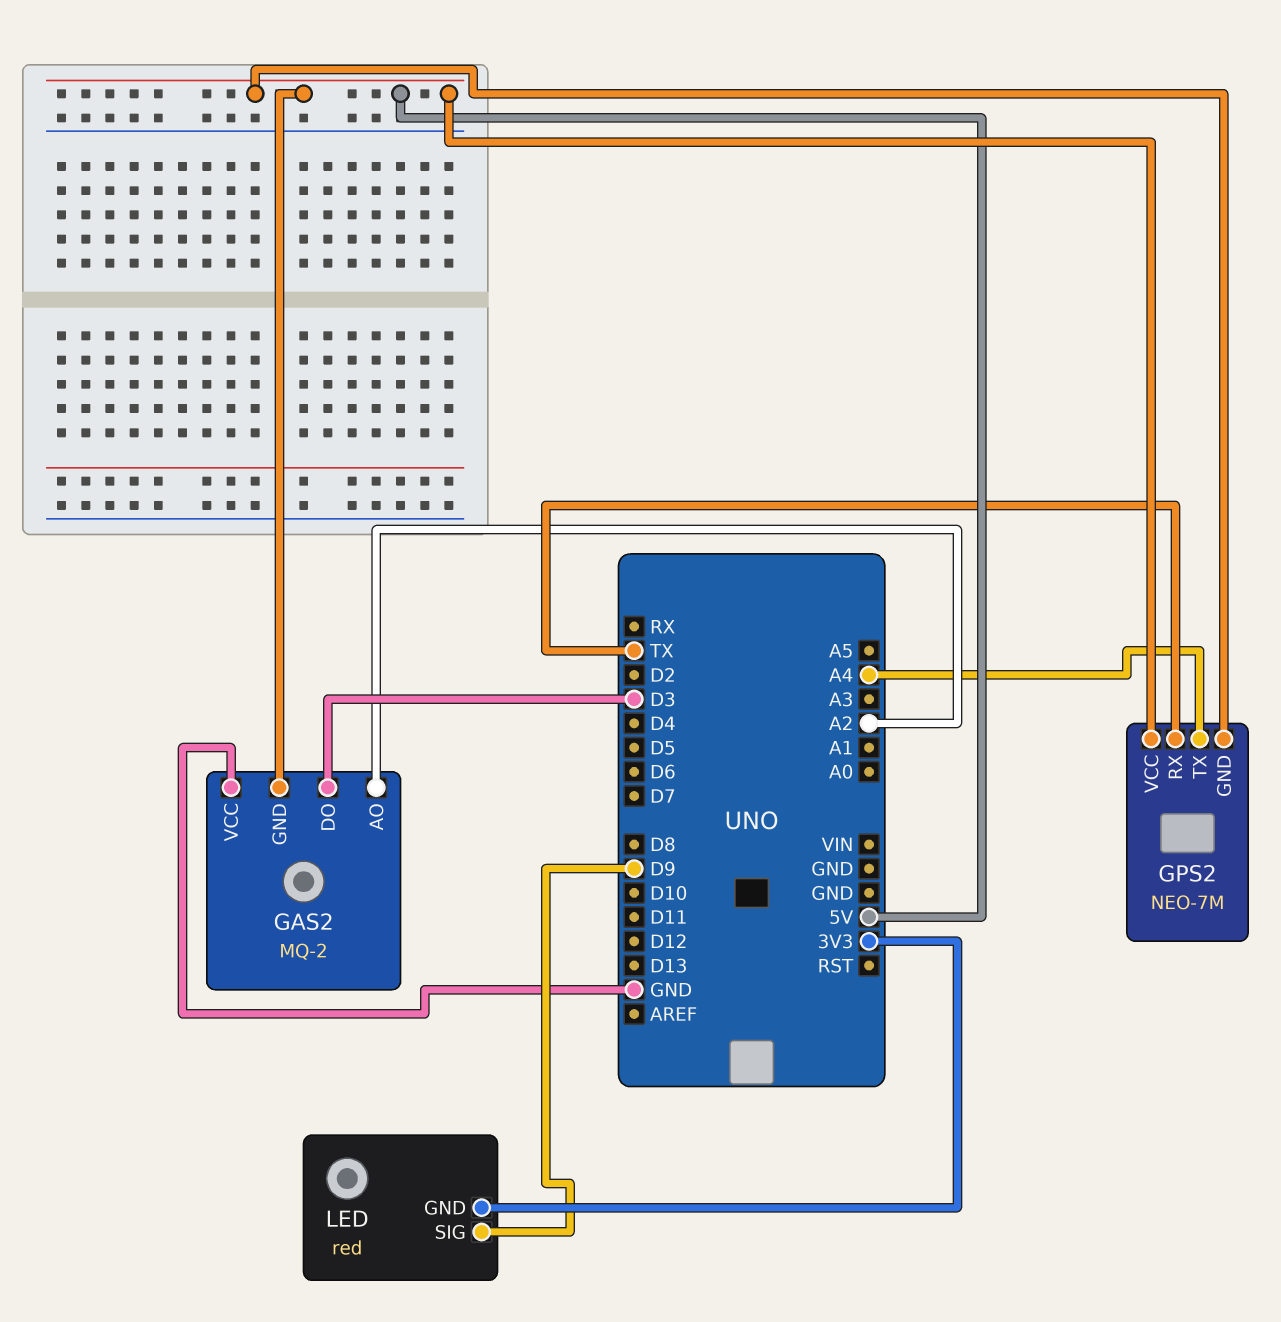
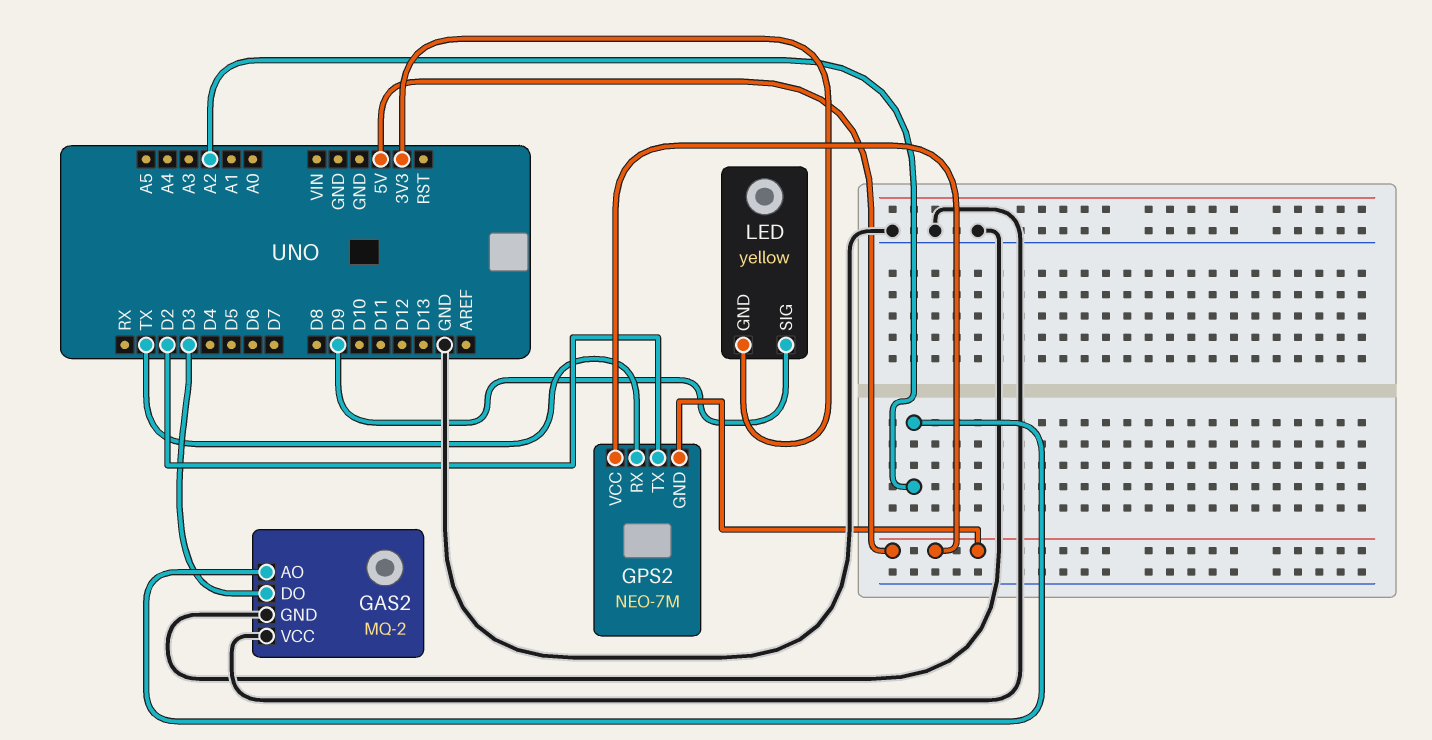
GAS2 pin GND: 5V -> GND
GPS2 pin TX: A4 -> D2
LED: red -> yellow

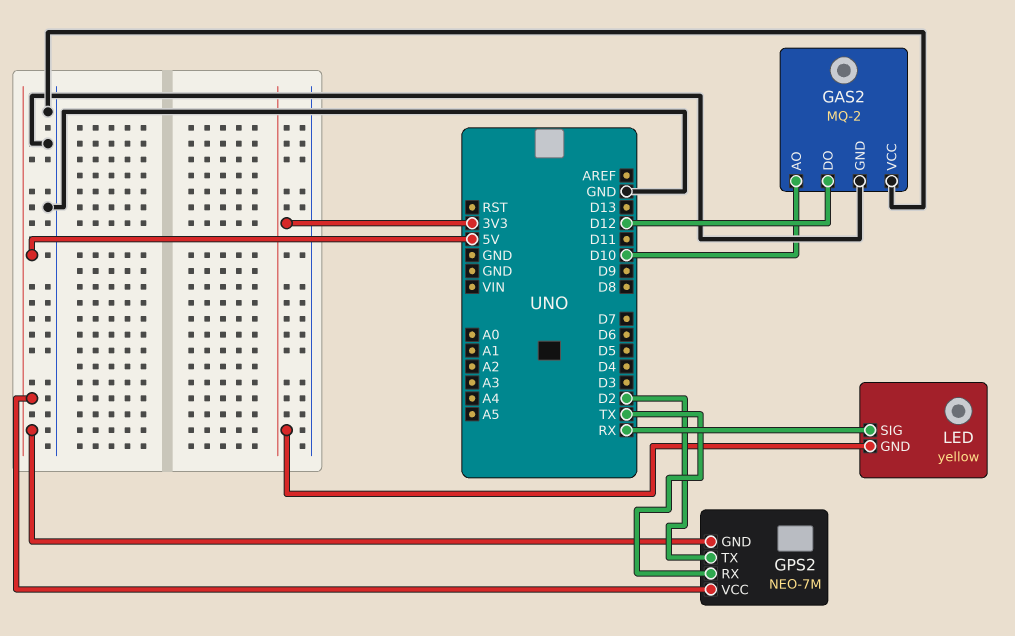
GAS2 pin AO: A2 -> D10
GAS2 pin DO: D3 -> D12
LED pin SIG: D9 -> RX

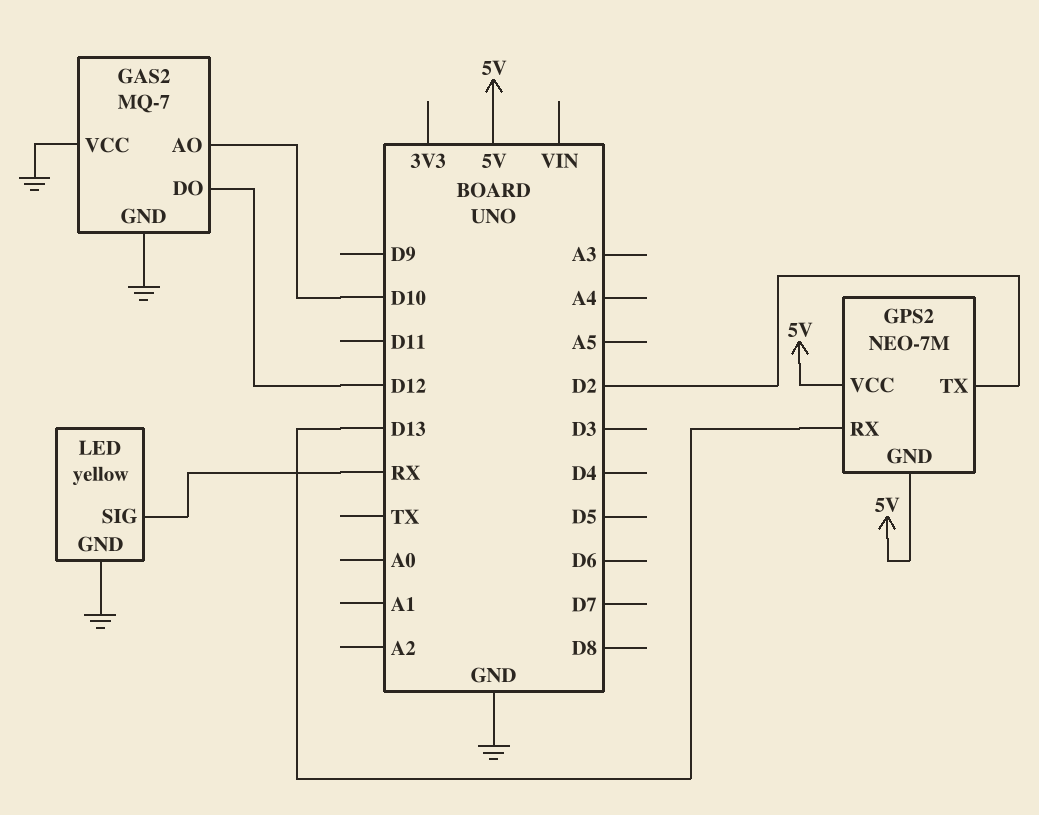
GAS2: MQ-2 -> MQ-7
GPS2 pin RX: TX -> D13
LED pin GND: 3V3 -> GND

